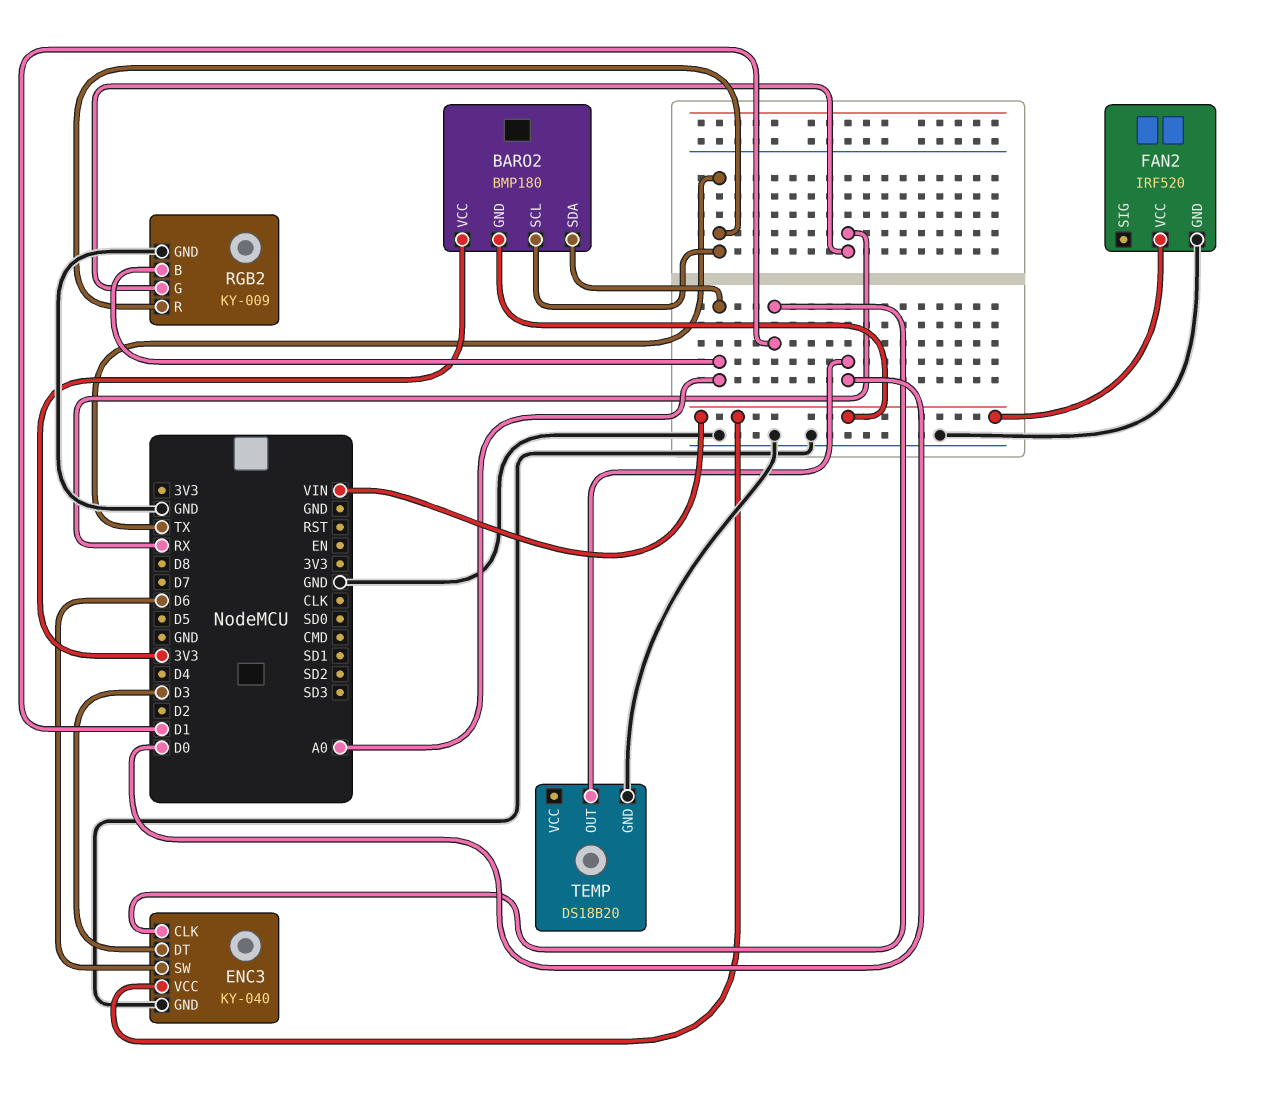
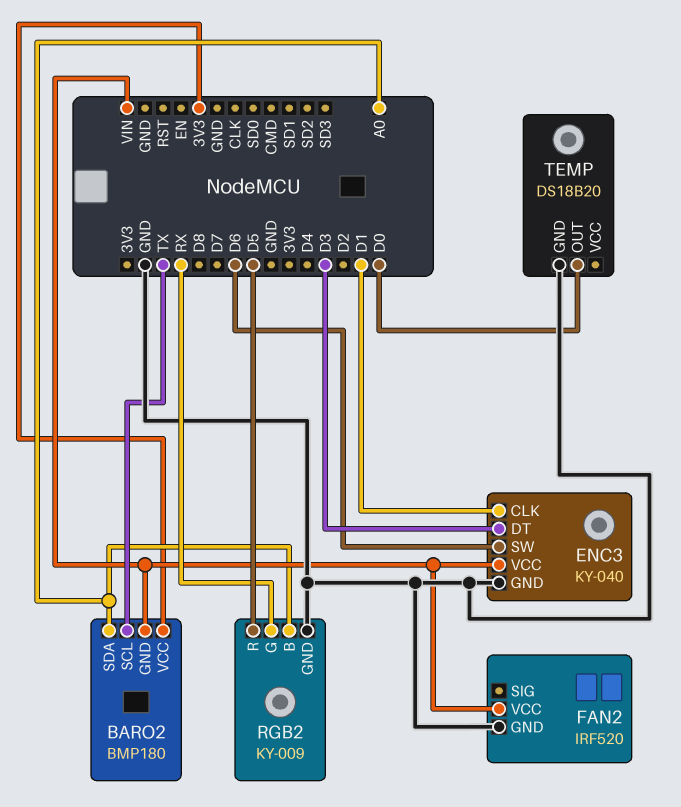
RGB2 pin R: TX -> D5

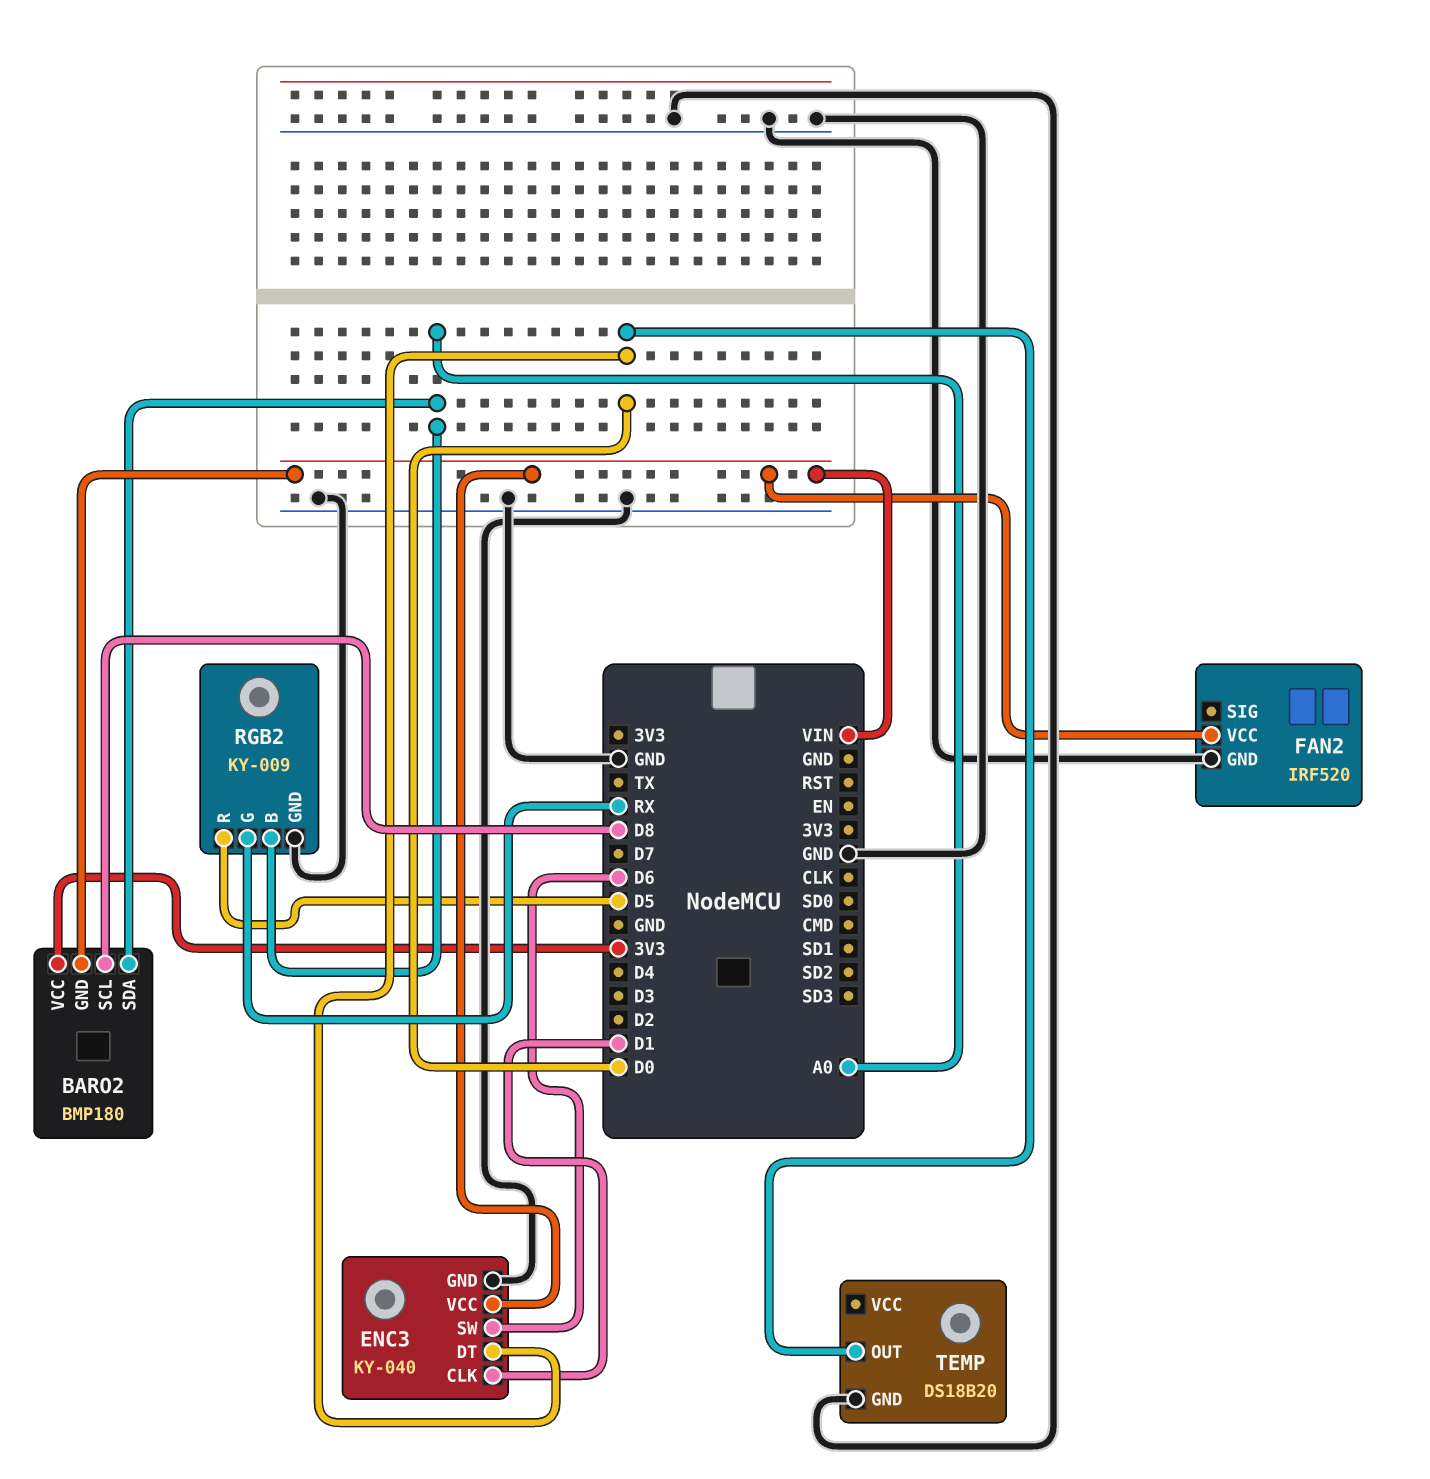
BARO2 pin SCL: TX -> D8
ENC3 pin DT: D3 -> D0

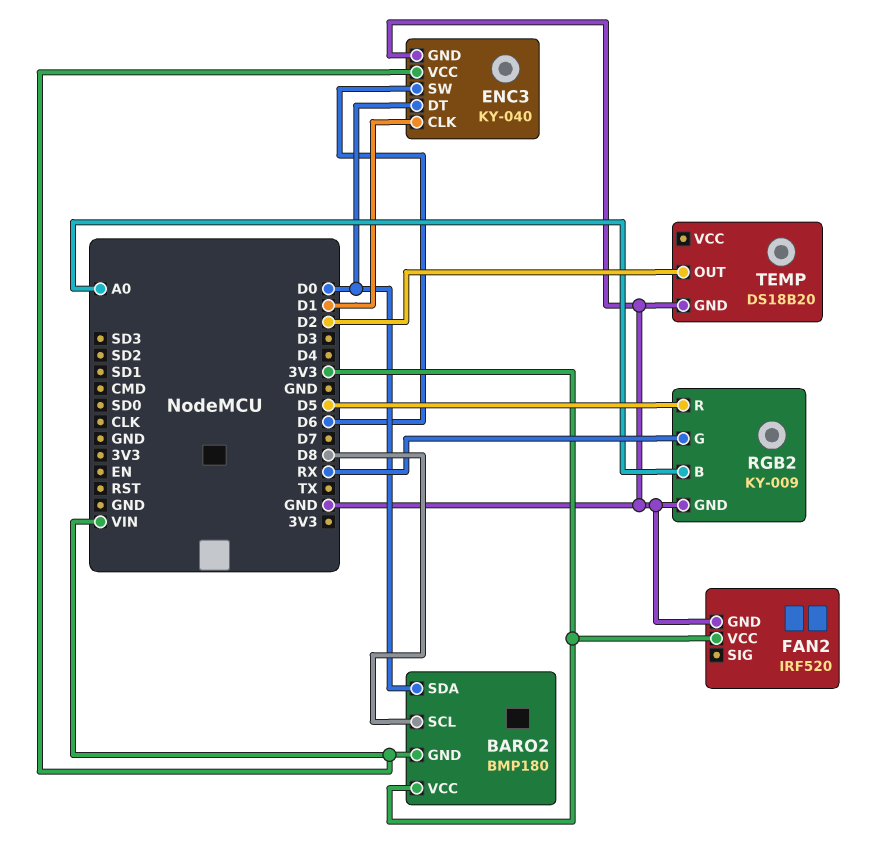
BARO2 pin SDA: A0 -> D0
FAN2 pin VCC: VIN -> 3V3
TEMP pin OUT: D0 -> D2

